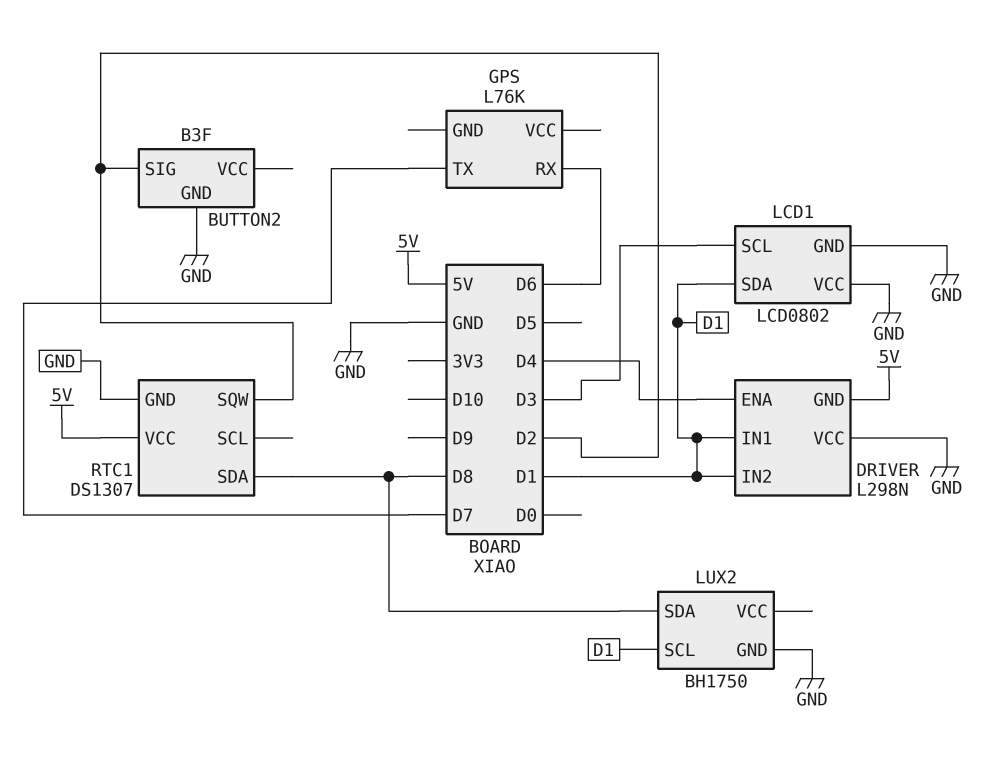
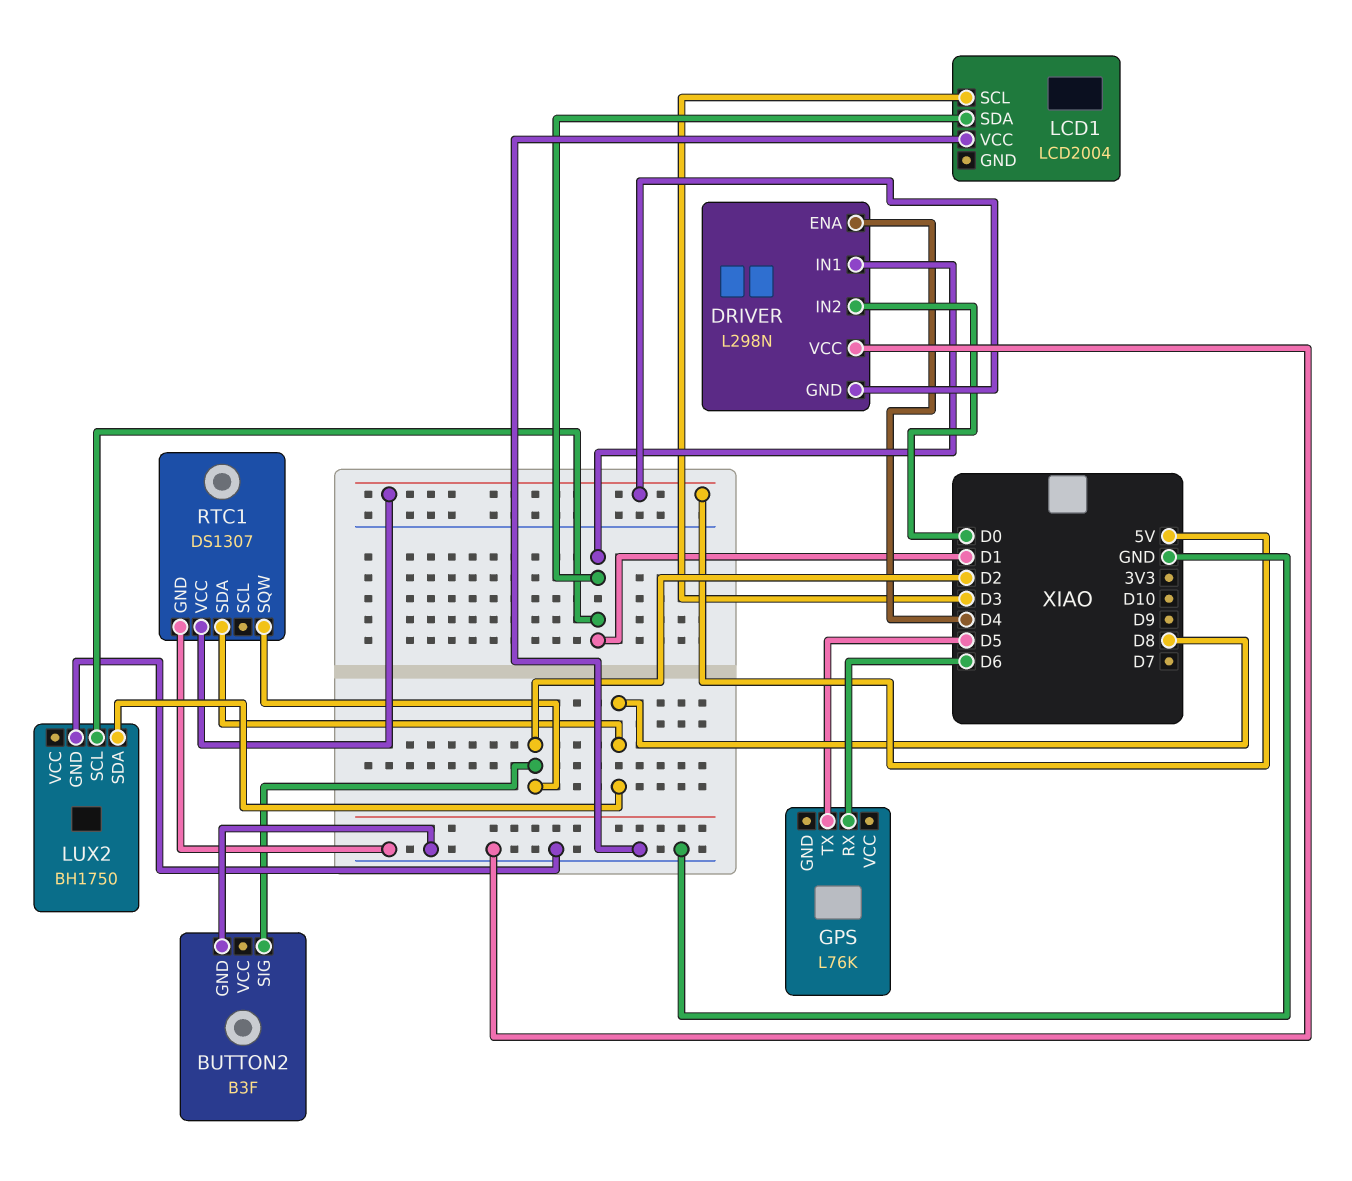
DRIVER pin IN2: D1 -> D0
GPS pin TX: D7 -> D5
LCD1: LCD0802 -> LCD2004
LCD1 pin GND: GND -> none

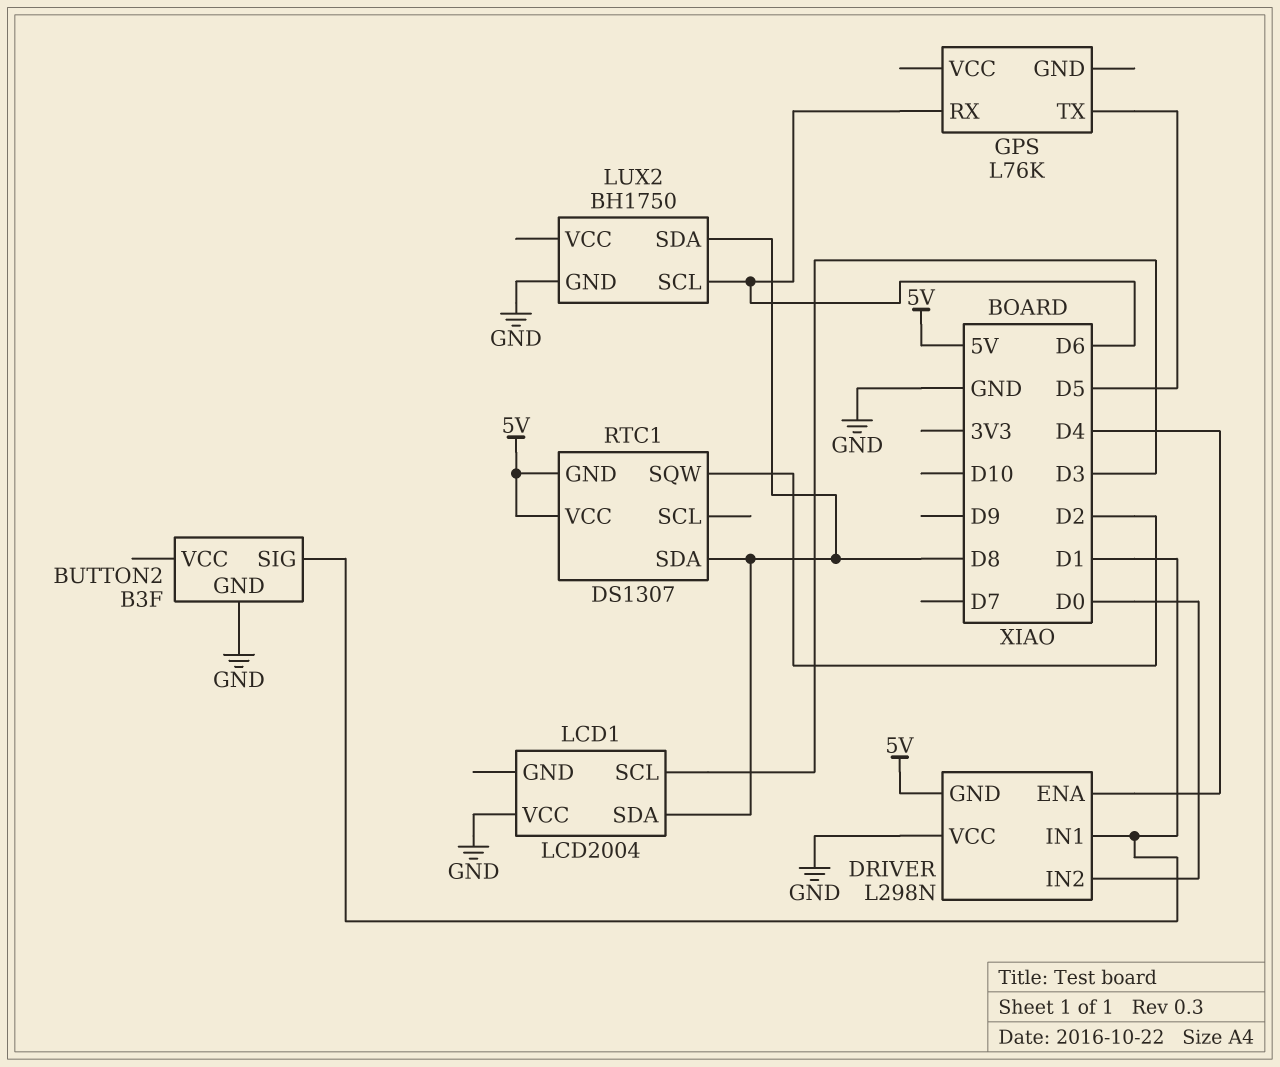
BUTTON2 pin SIG: D2 -> D1
LCD1 pin SDA: D1 -> D8
LUX2 pin SCL: D1 -> D6
RTC1 pin GND: GND -> 5V

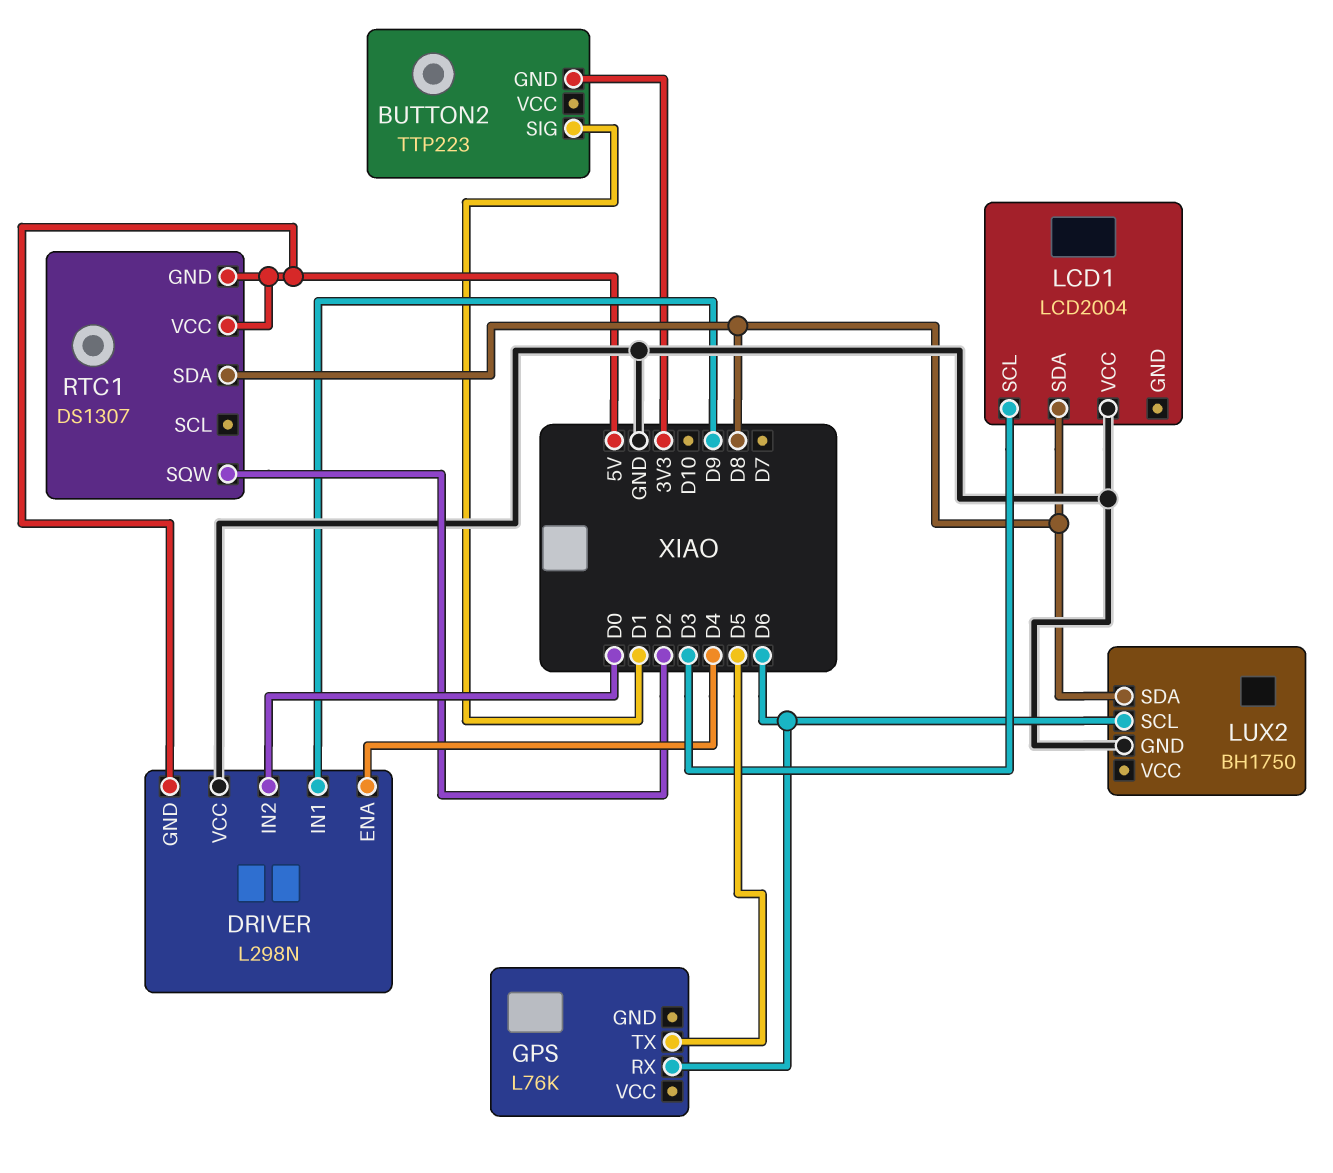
BUTTON2: B3F -> TTP223
BUTTON2 pin GND: GND -> 3V3
DRIVER pin IN1: D1 -> D9

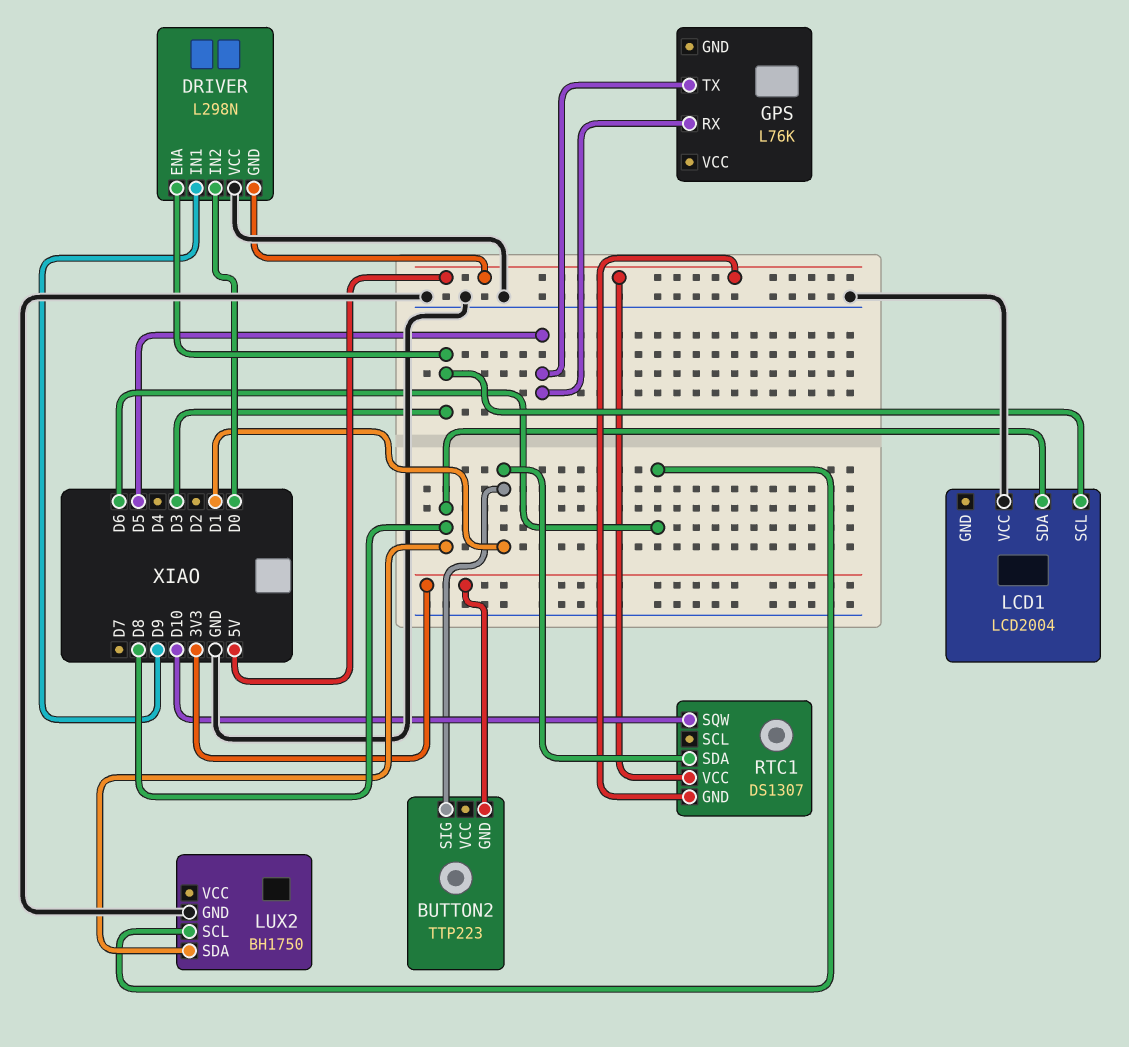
DRIVER pin ENA: D4 -> D3
GPS pin RX: D6 -> D5
RTC1 pin SDA: D8 -> D1
RTC1 pin SQW: D2 -> D10

